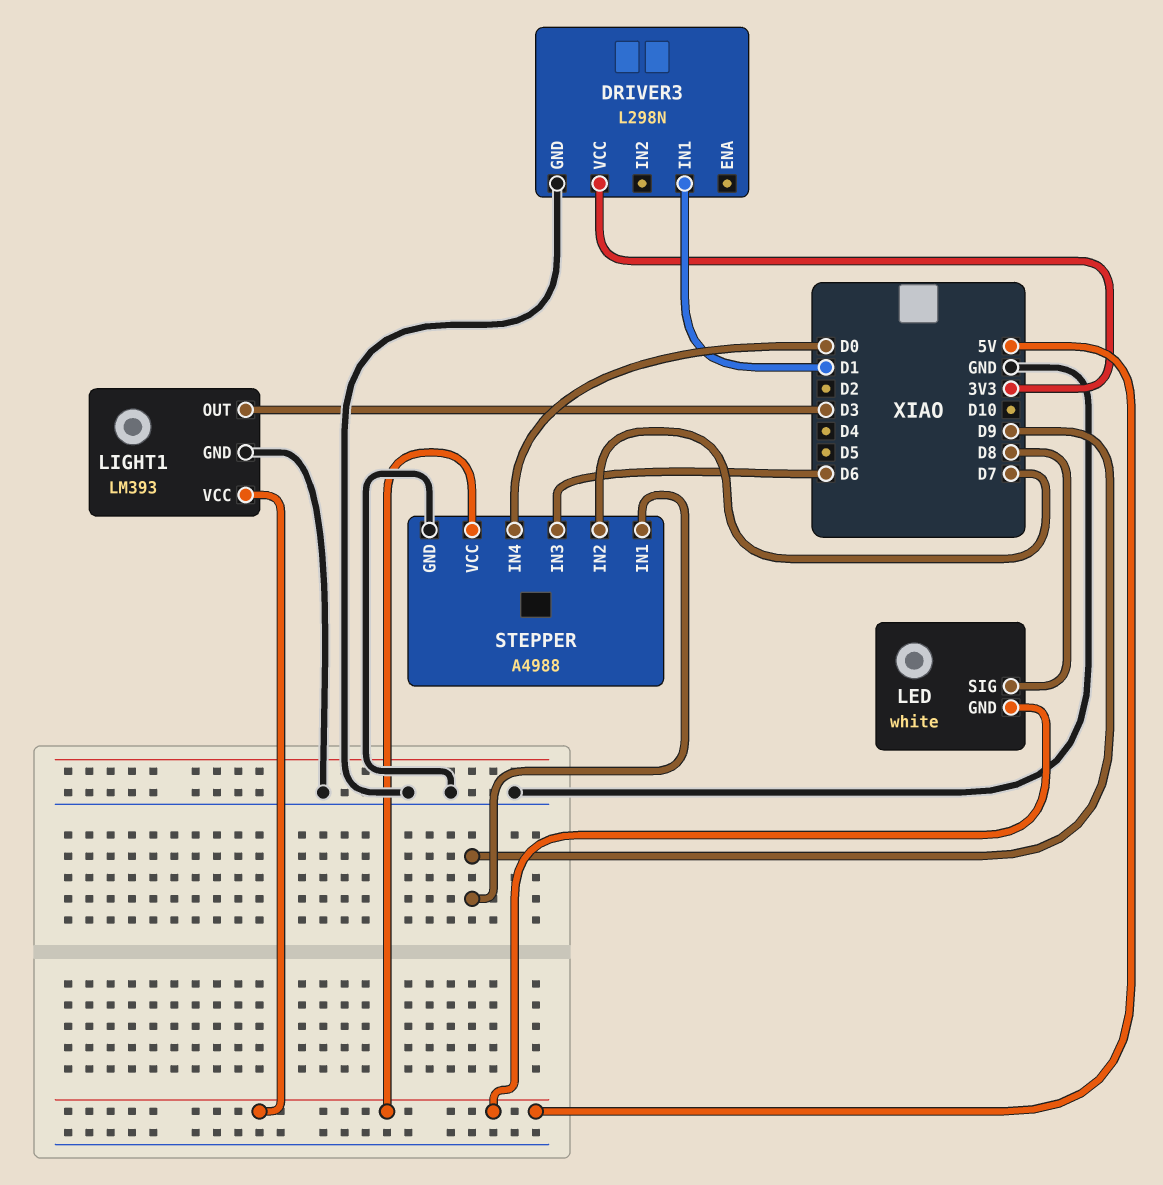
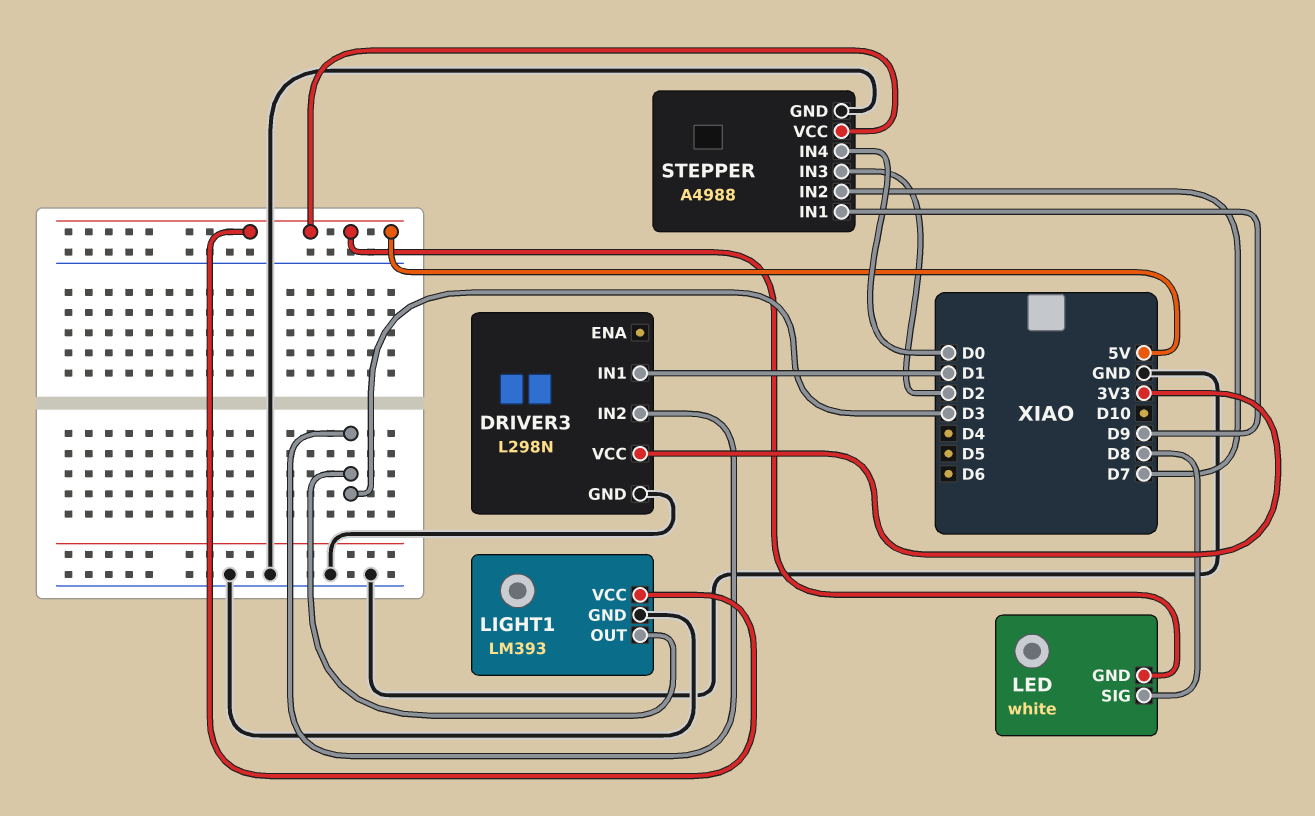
DRIVER3 pin IN2: none -> D3
STEPPER pin IN3: D6 -> D2

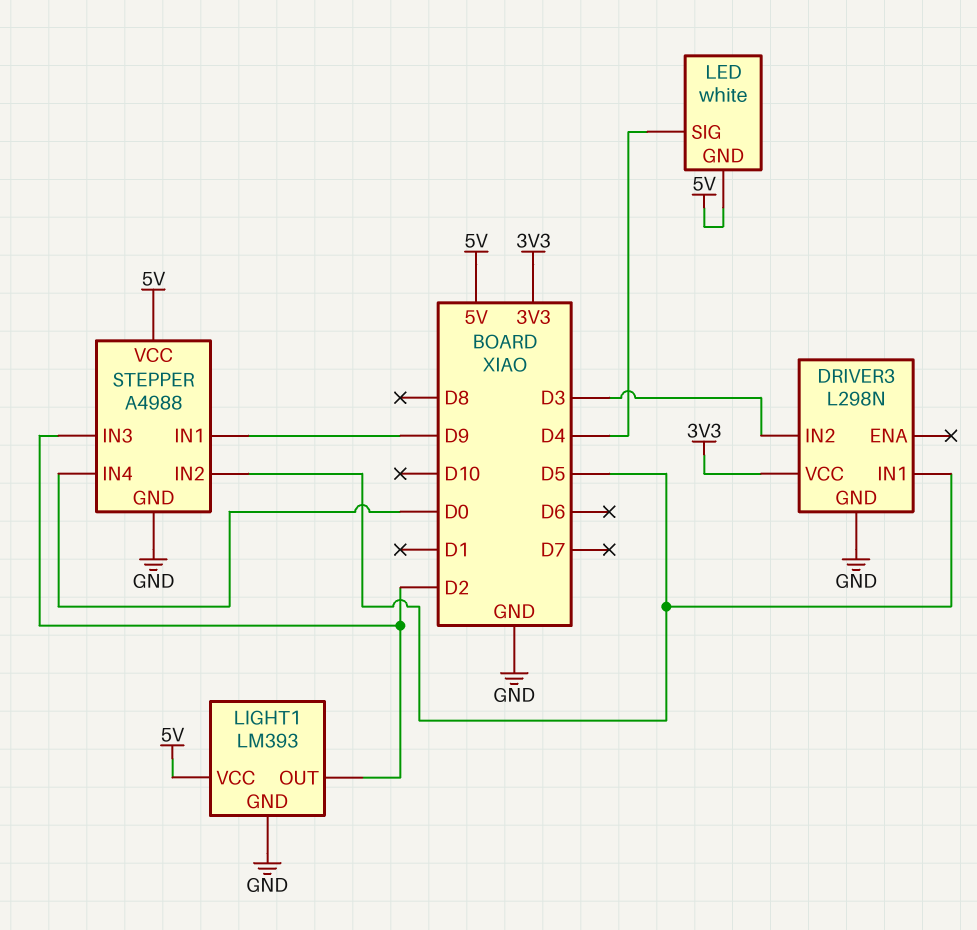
DRIVER3 pin IN1: D1 -> D5
LED pin SIG: D8 -> D4
LIGHT1 pin OUT: D3 -> D2
STEPPER pin IN2: D7 -> D5

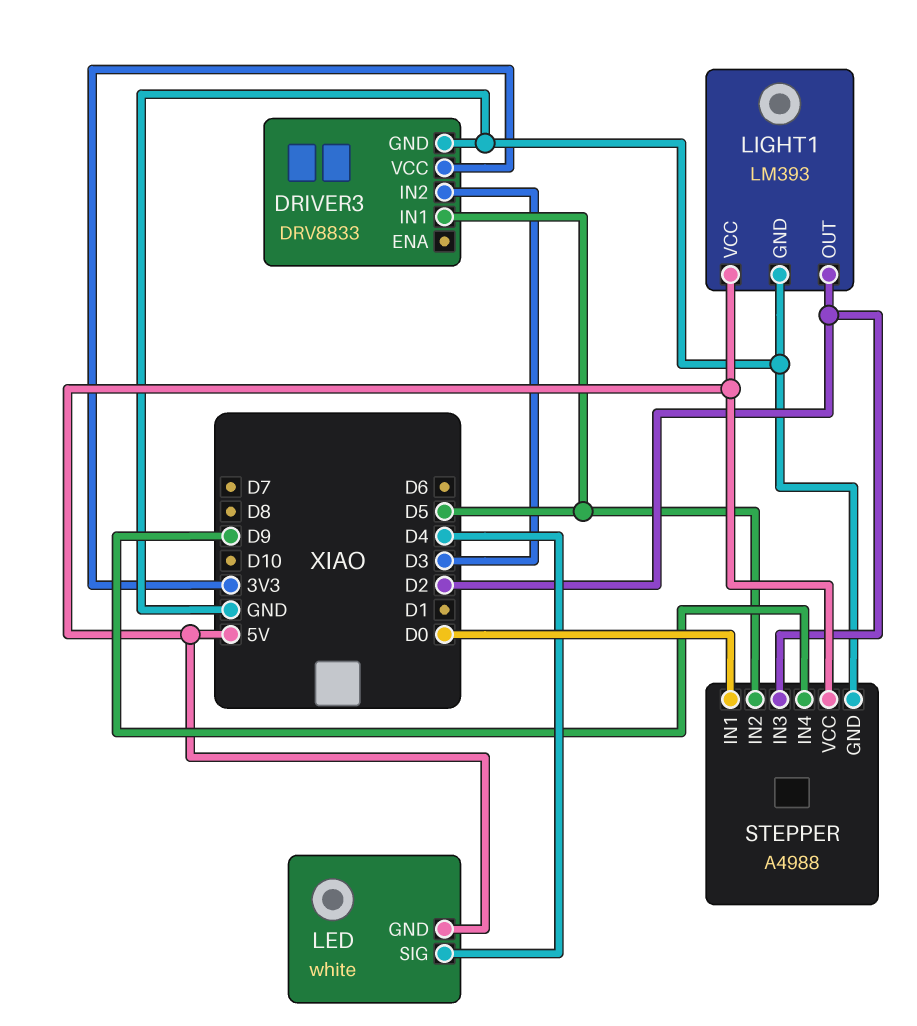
DRIVER3: L298N -> DRV8833
STEPPER pin IN1: D9 -> D0
STEPPER pin IN4: D0 -> D9

